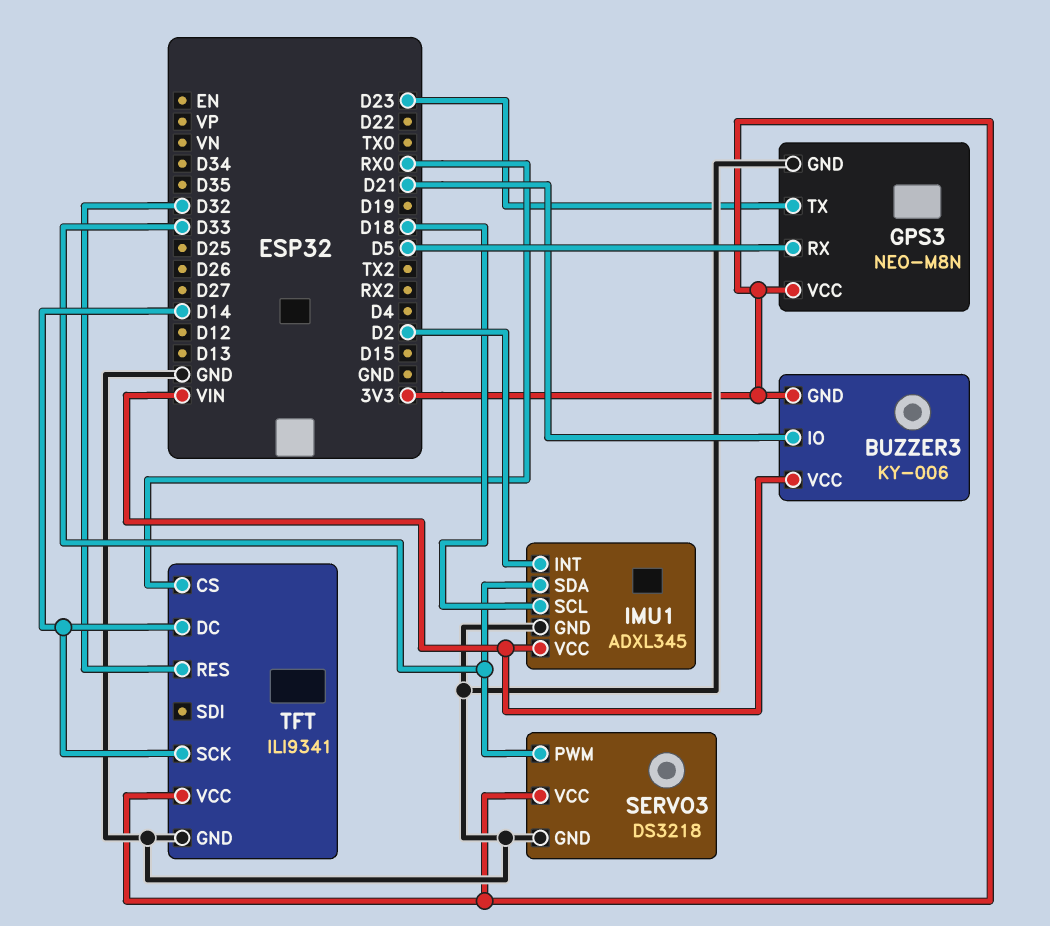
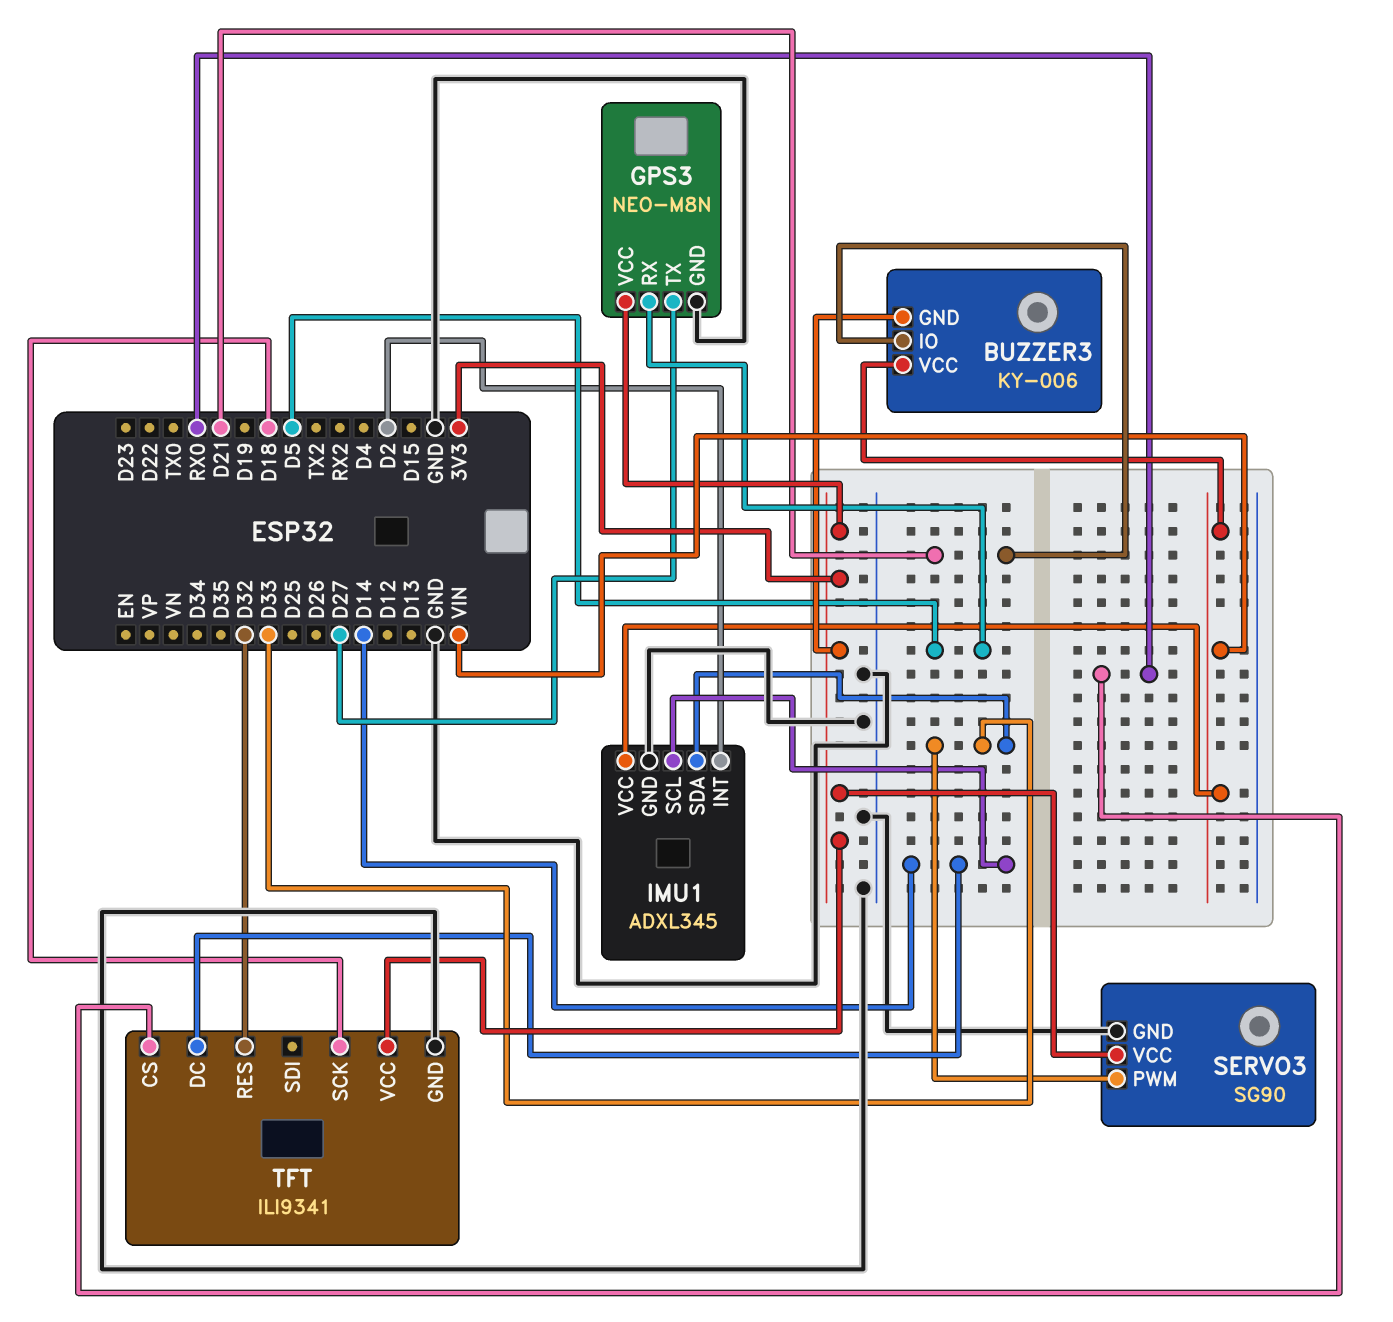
GPS3 pin TX: D23 -> D27
IMU1 pin SCL: D18 -> D14
SERVO3: DS3218 -> SG90
TFT pin SCK: D14 -> D18

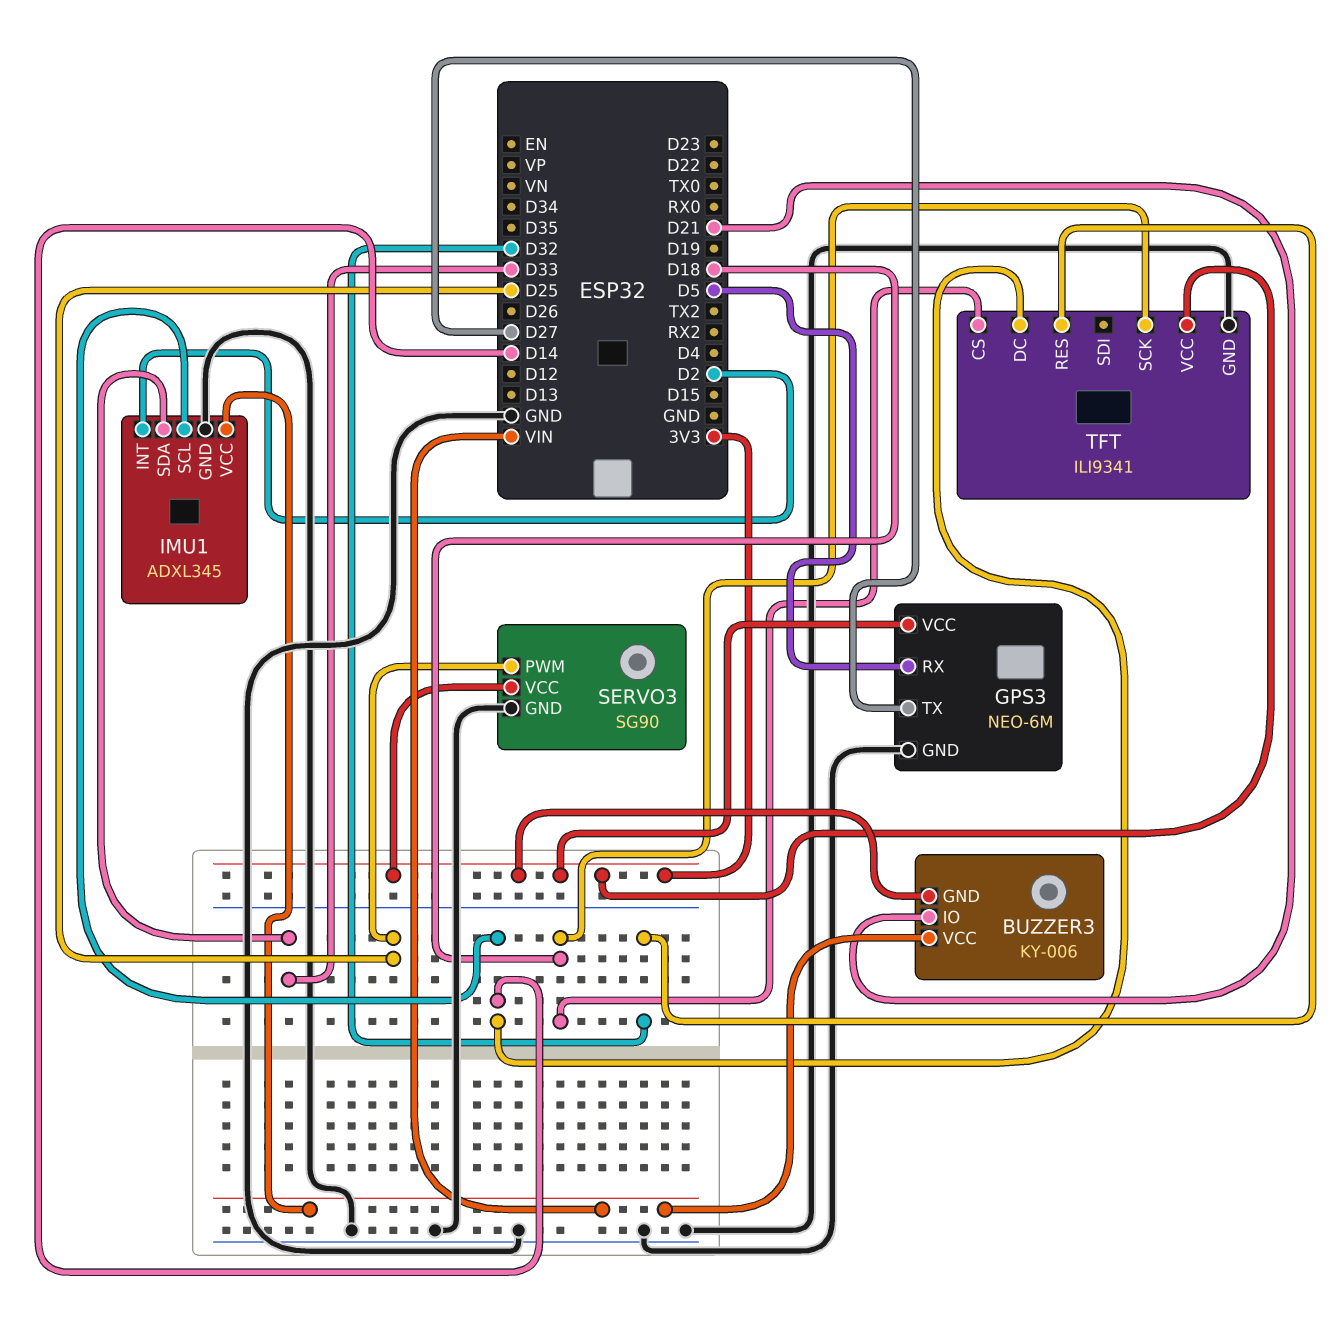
GPS3: NEO-M8N -> NEO-6M
SERVO3 pin PWM: D33 -> D25
TFT pin CS: RX0 -> D18

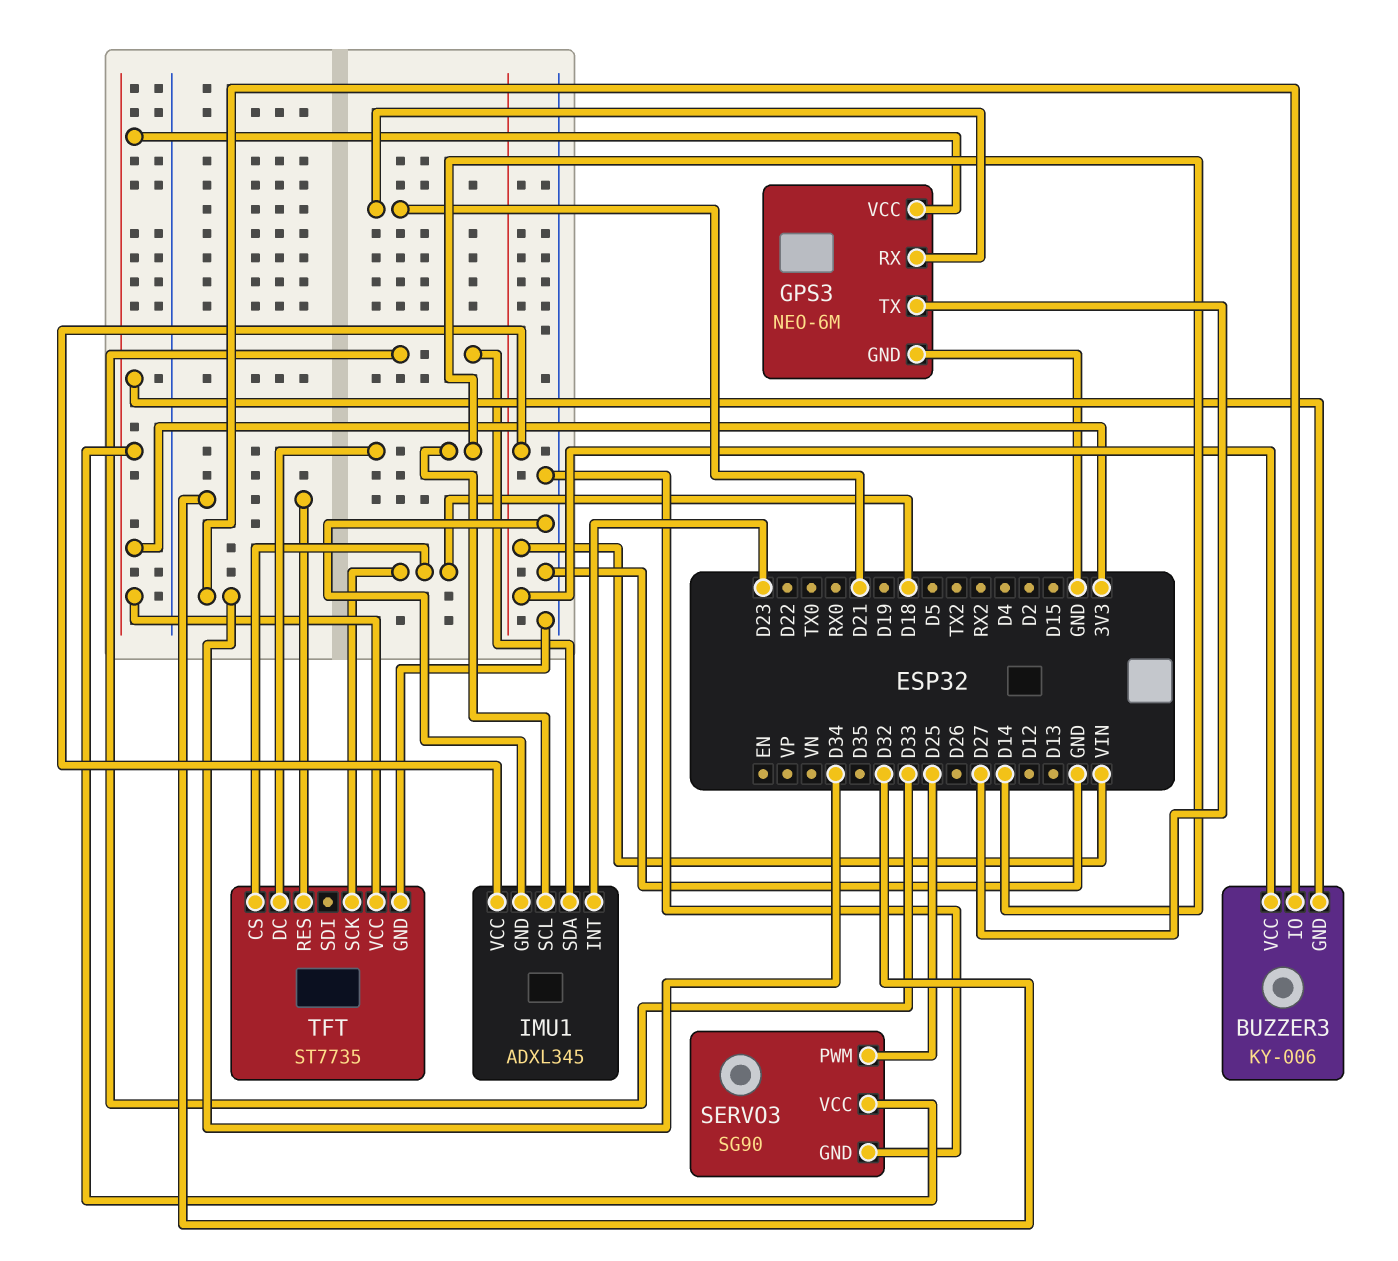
BUZZER3 pin IO: D21 -> D34
GPS3 pin RX: D5 -> D21
IMU1 pin INT: D2 -> D23
TFT: ILI9341 -> ST7735

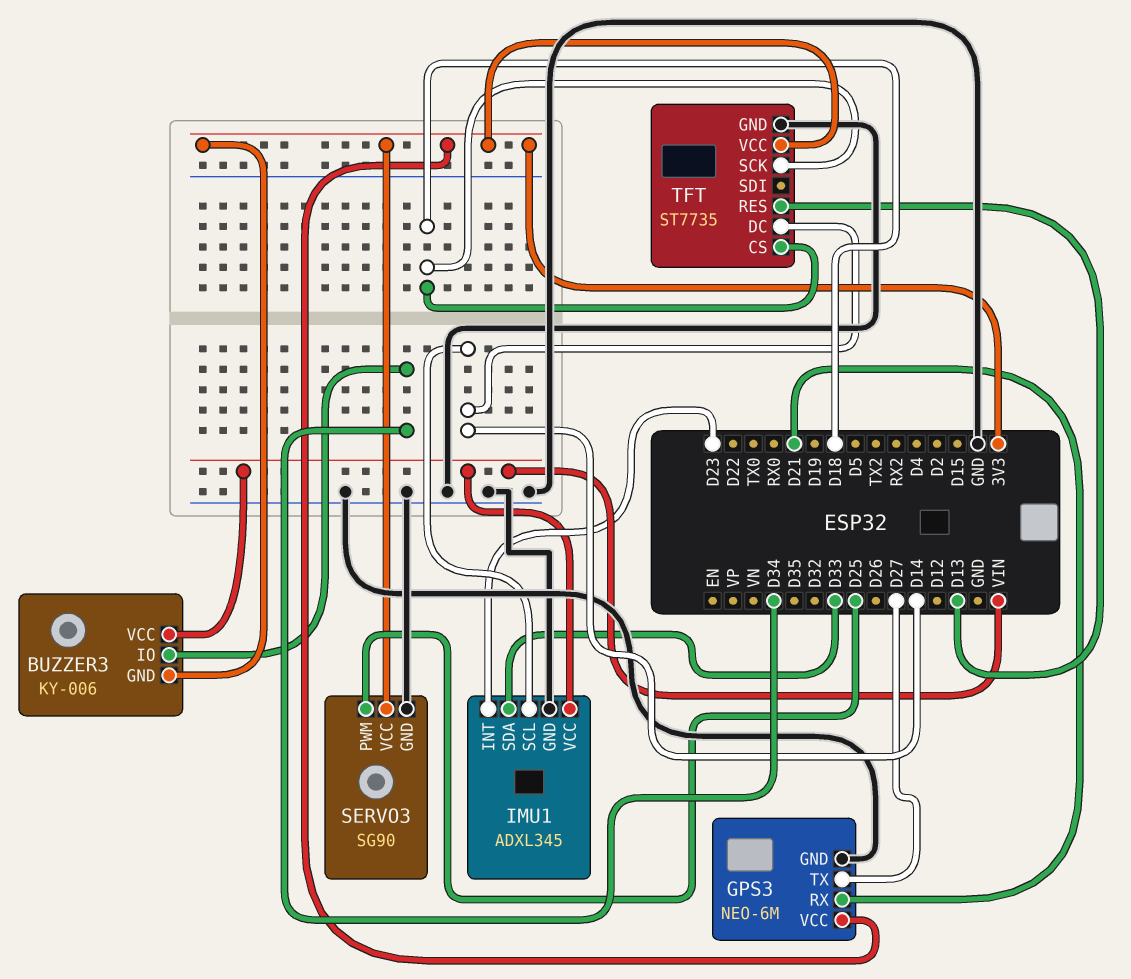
TFT pin RES: D32 -> D13

